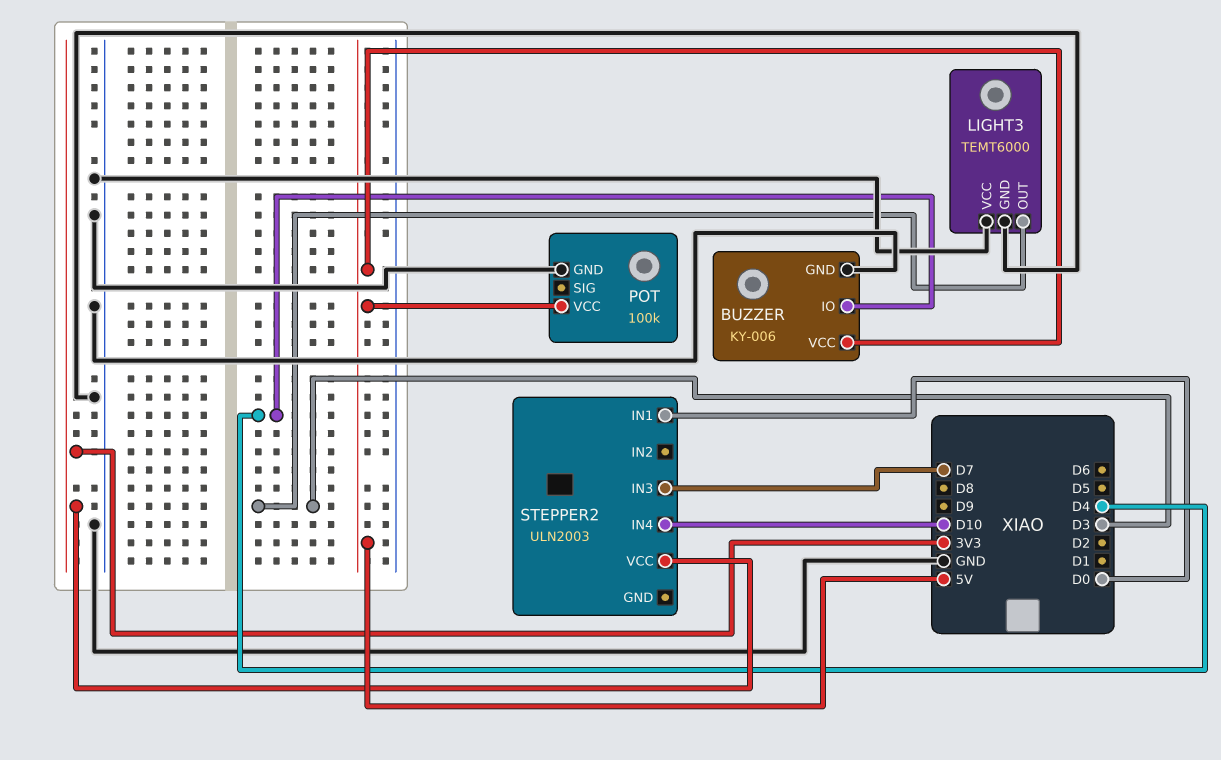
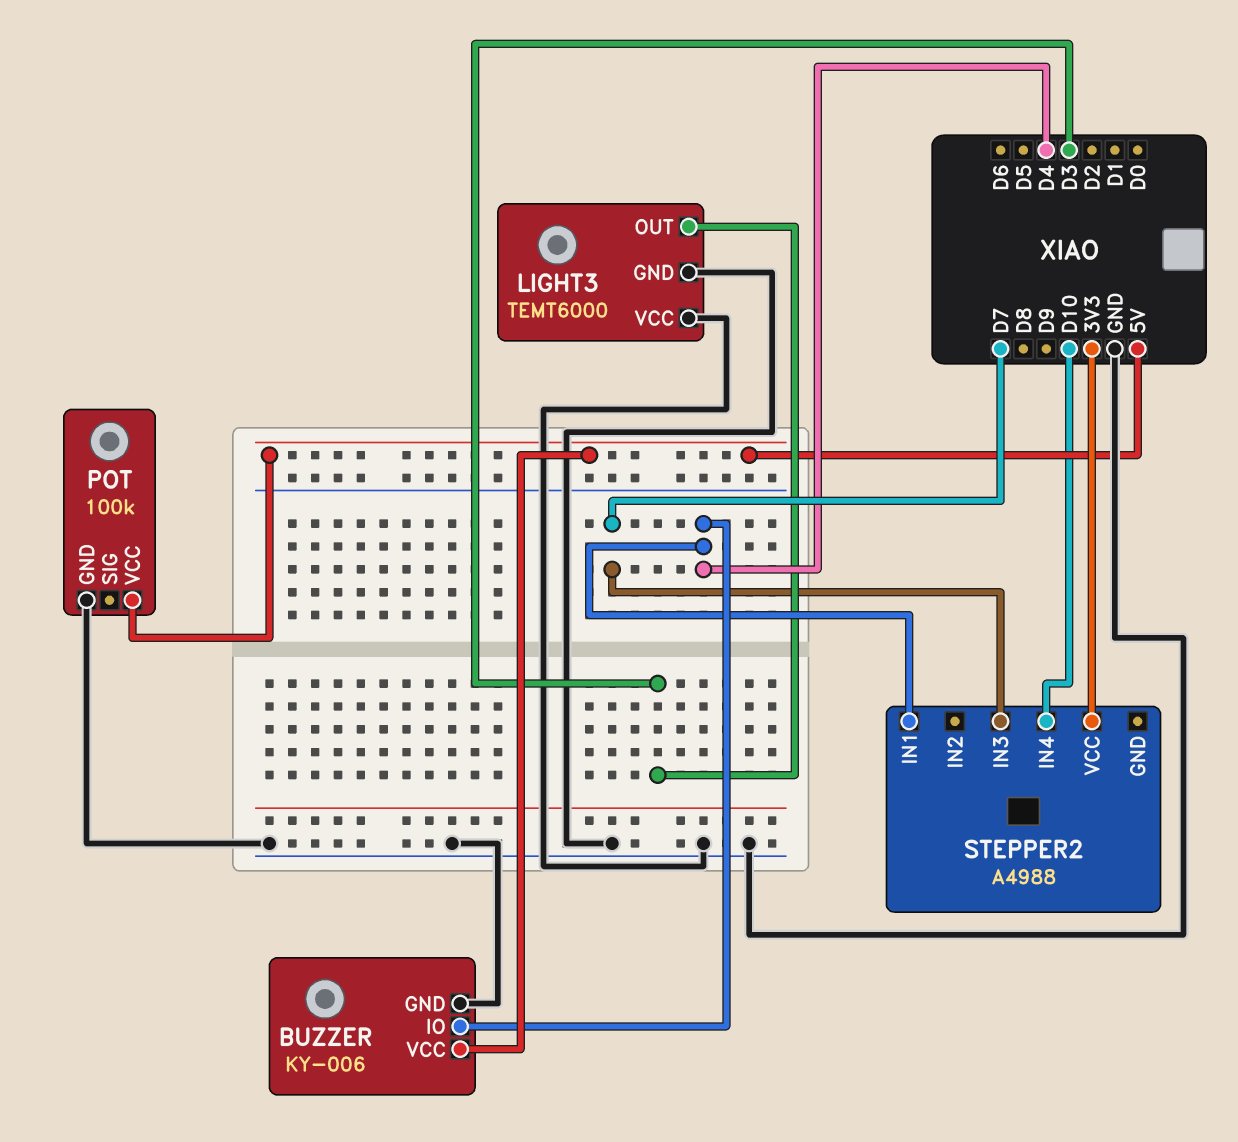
STEPPER2: ULN2003 -> A4988
STEPPER2 pin IN1: D0 -> D4

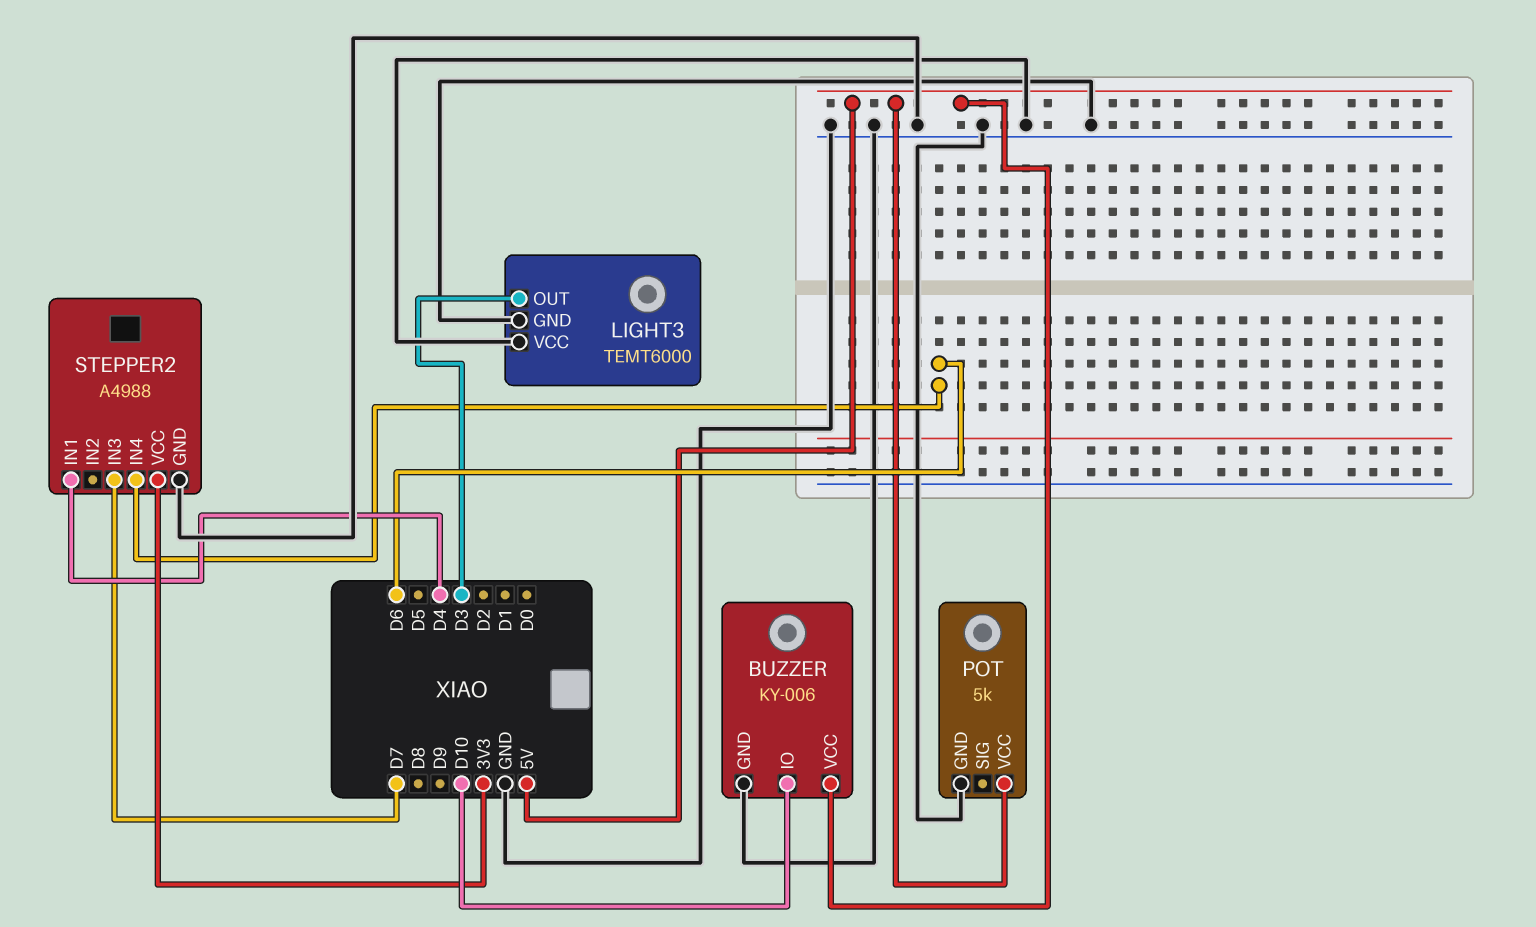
BUZZER pin IO: D4 -> D10
POT: 100k -> 5k
STEPPER2 pin GND: none -> GND
STEPPER2 pin IN4: D10 -> D6

